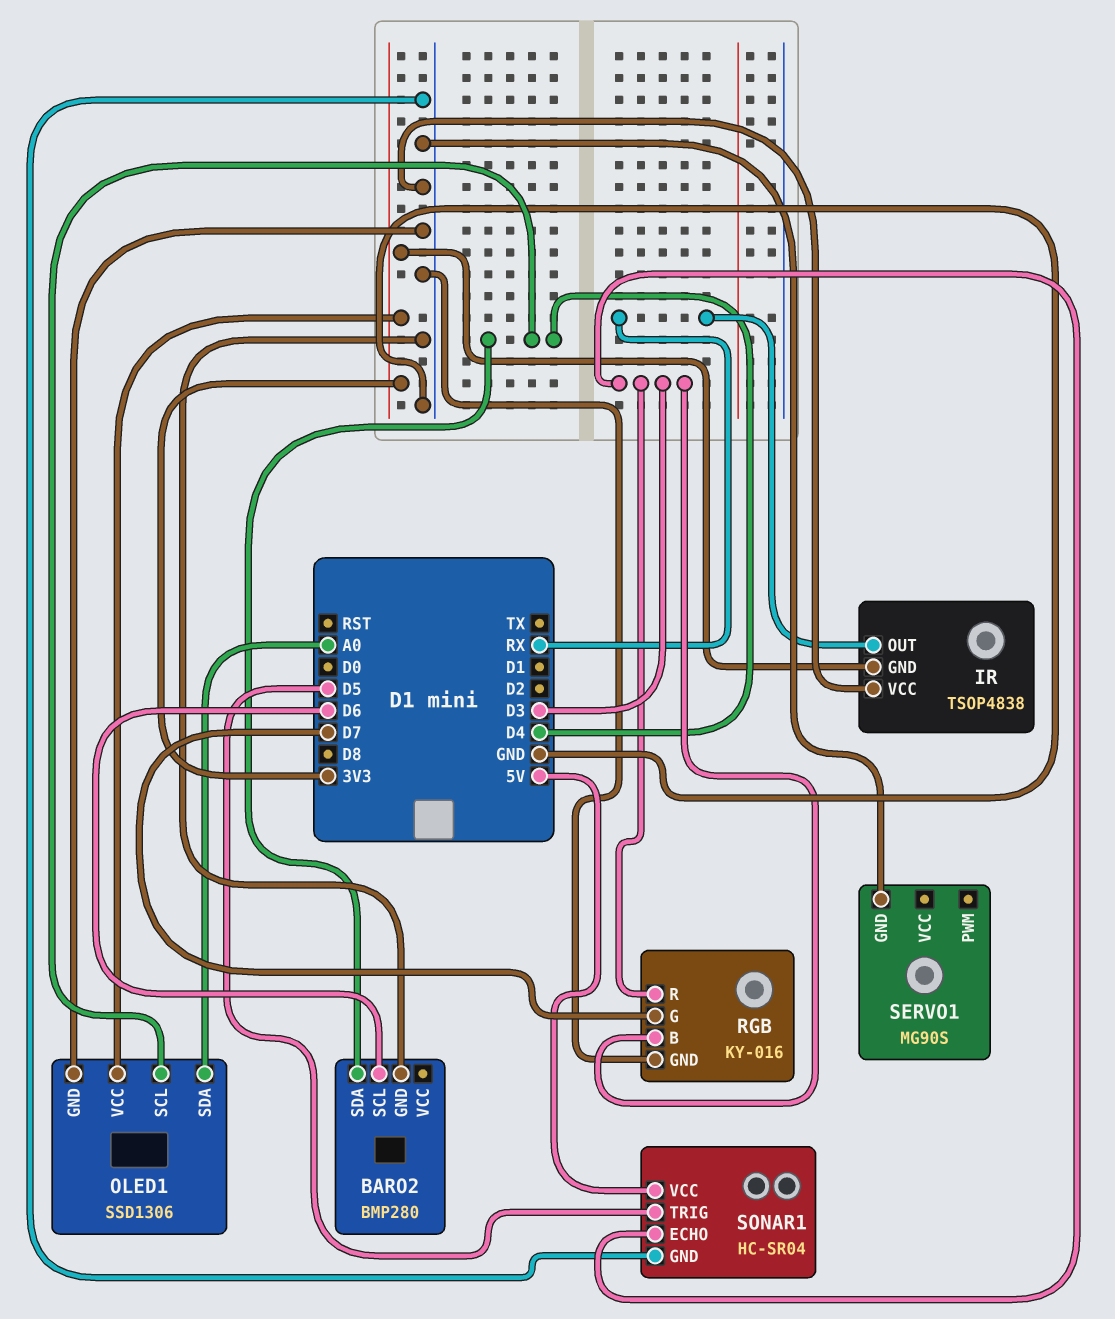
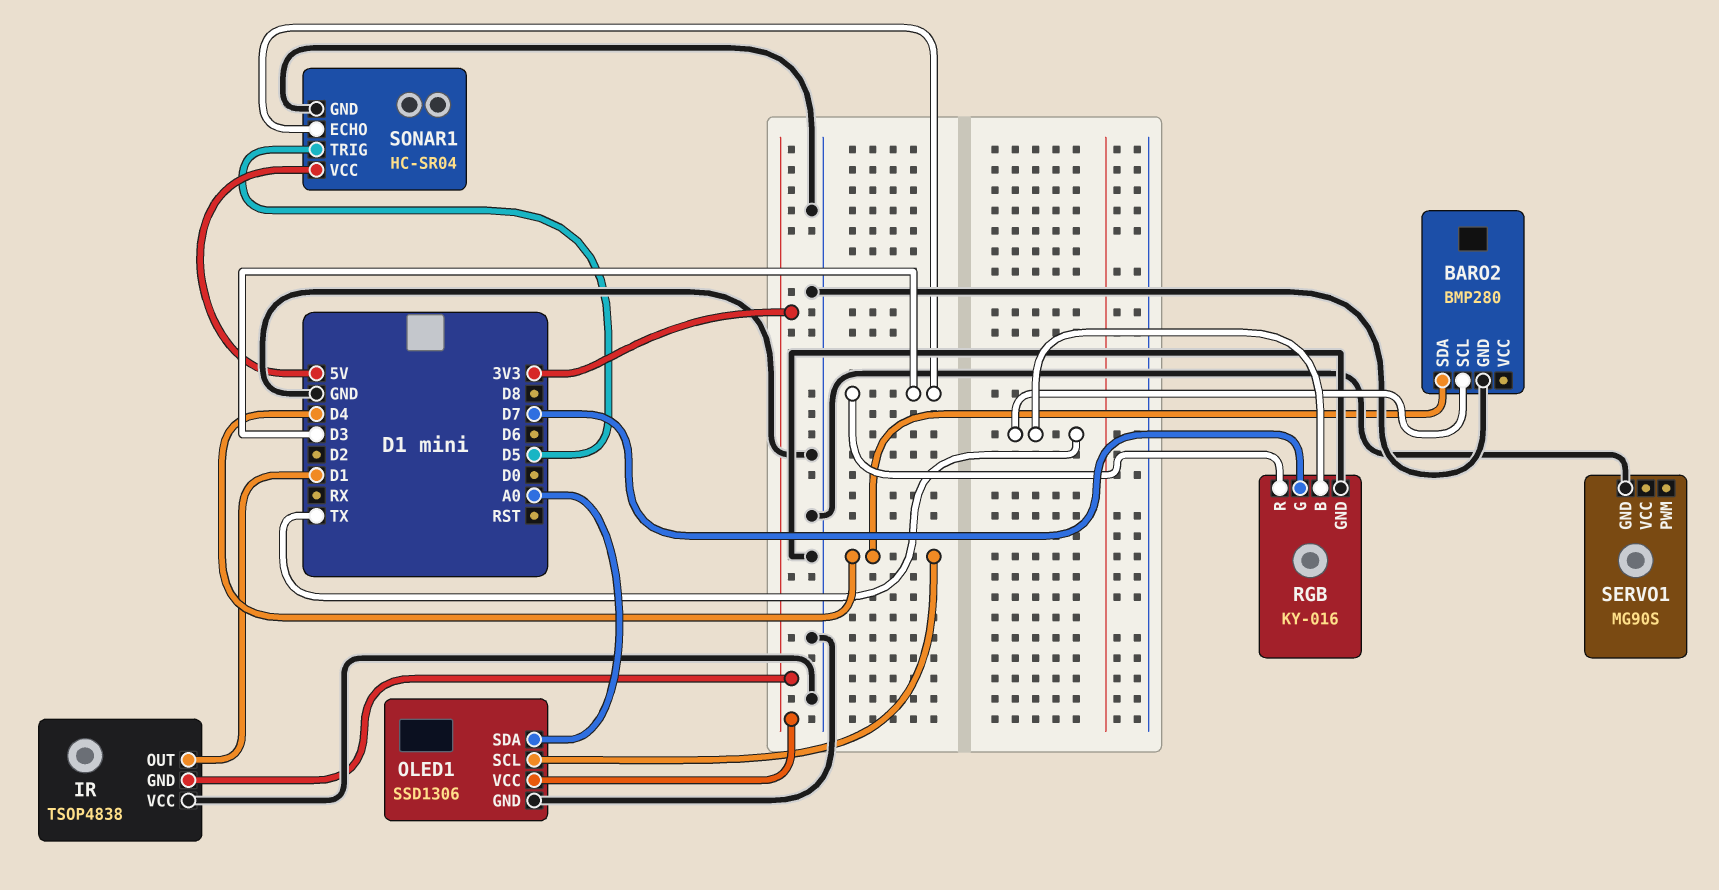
BARO2 pin SCL: D6 -> TX
IR pin OUT: RX -> D1
RGB pin B: D3 -> TX

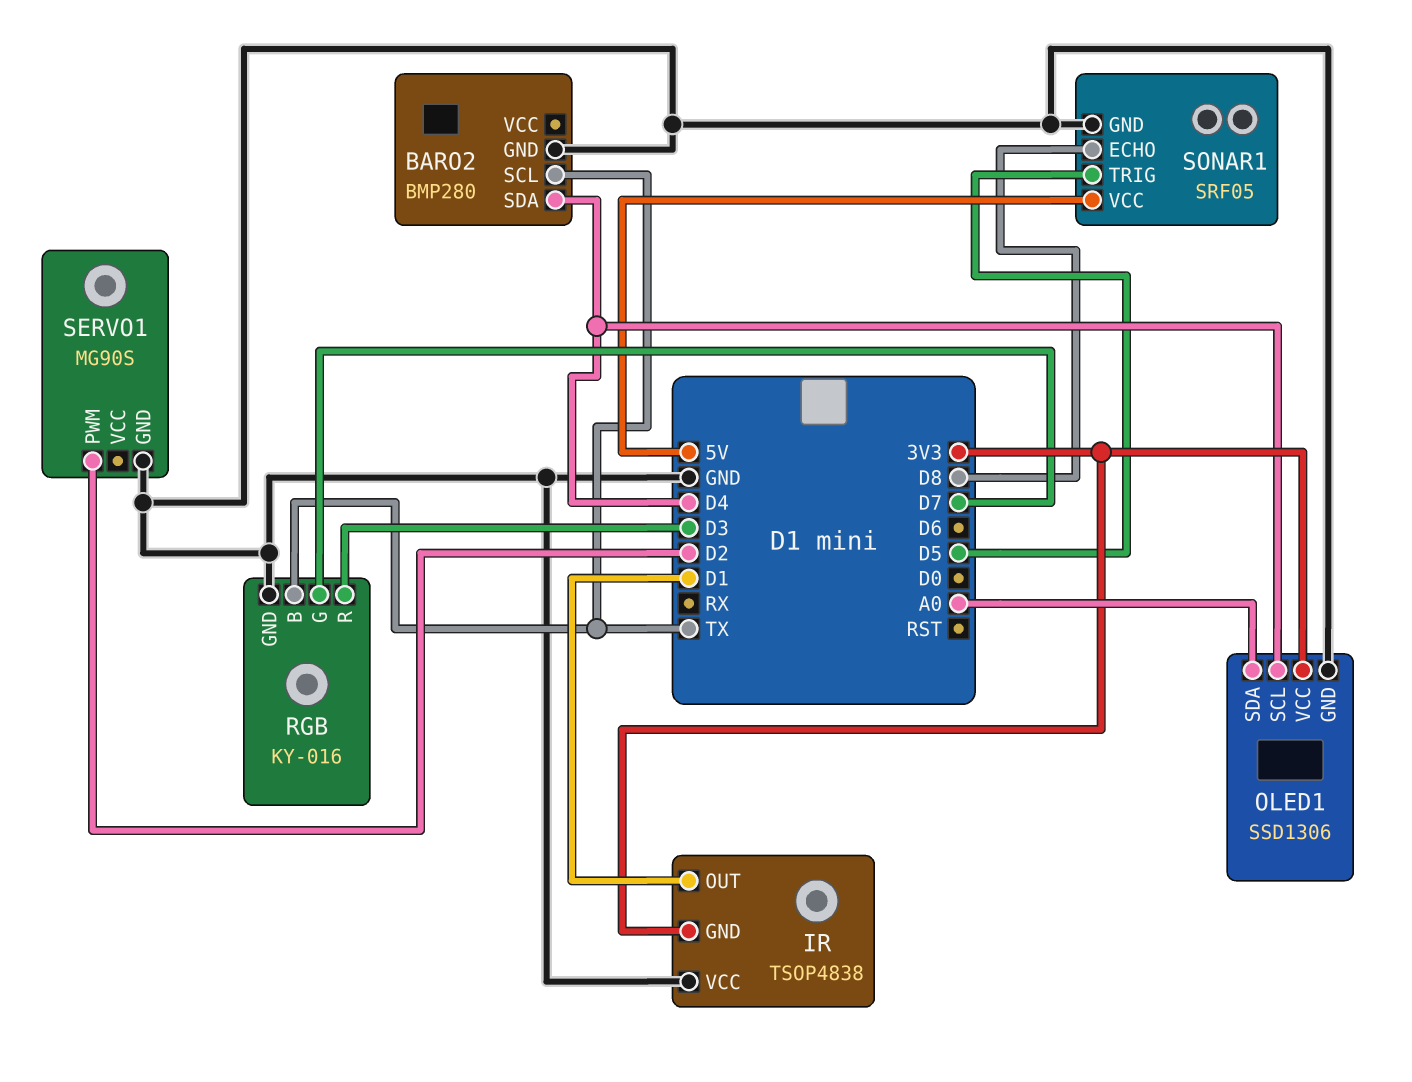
SERVO1 pin PWM: none -> D2
SONAR1: HC-SR04 -> SRF05
SONAR1 pin ECHO: D3 -> D8

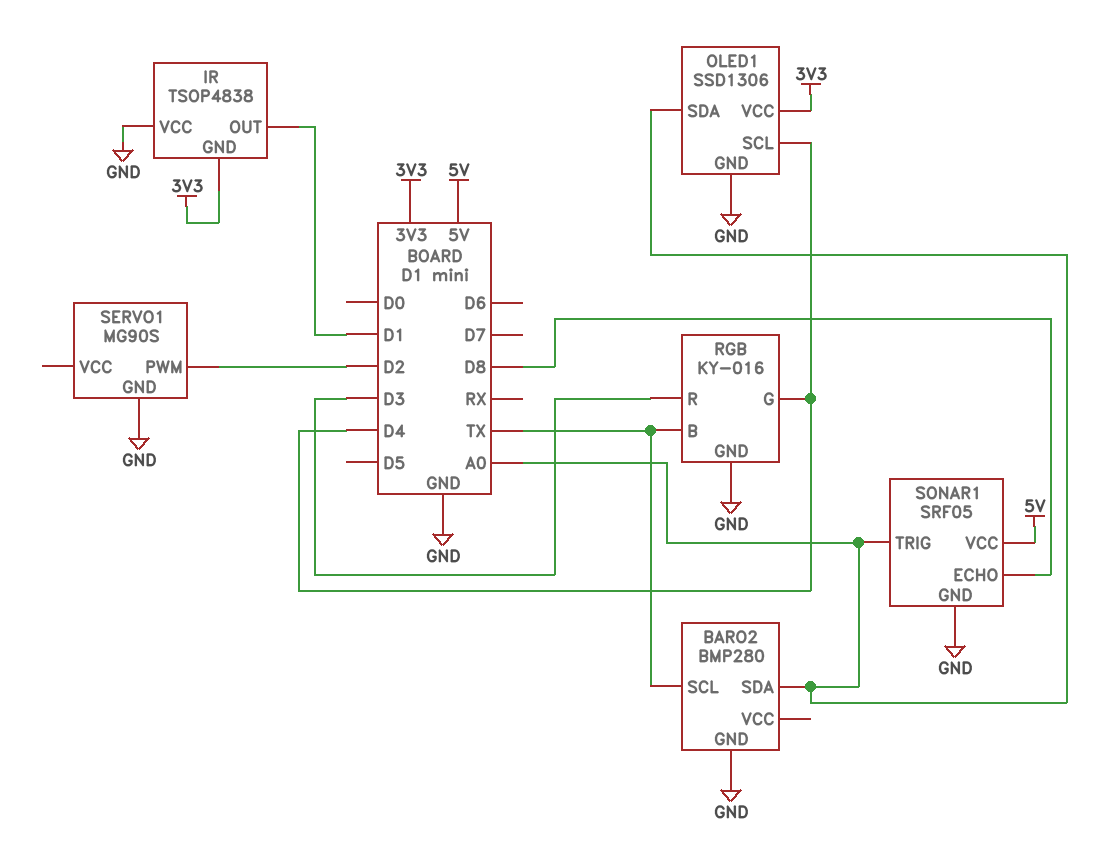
BARO2 pin SDA: D4 -> A0
RGB pin G: D7 -> D4
SONAR1 pin TRIG: D5 -> A0

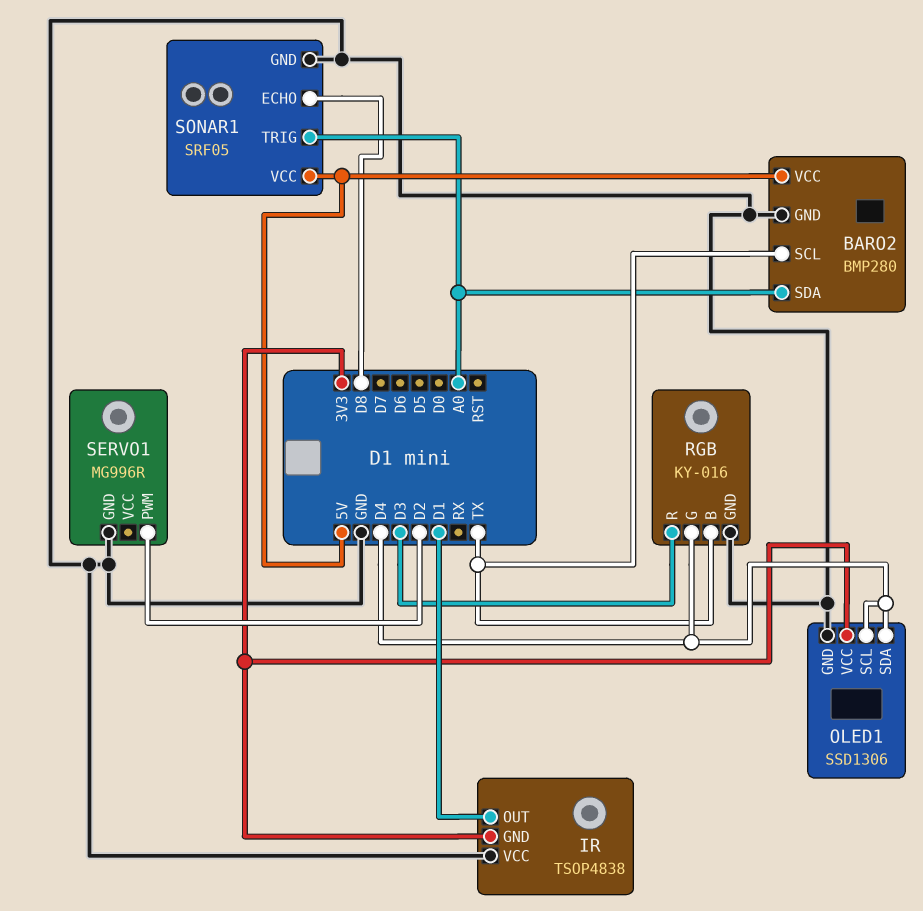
BARO2 pin VCC: none -> 5V
OLED1 pin SDA: A0 -> D4
SERVO1: MG90S -> MG996R

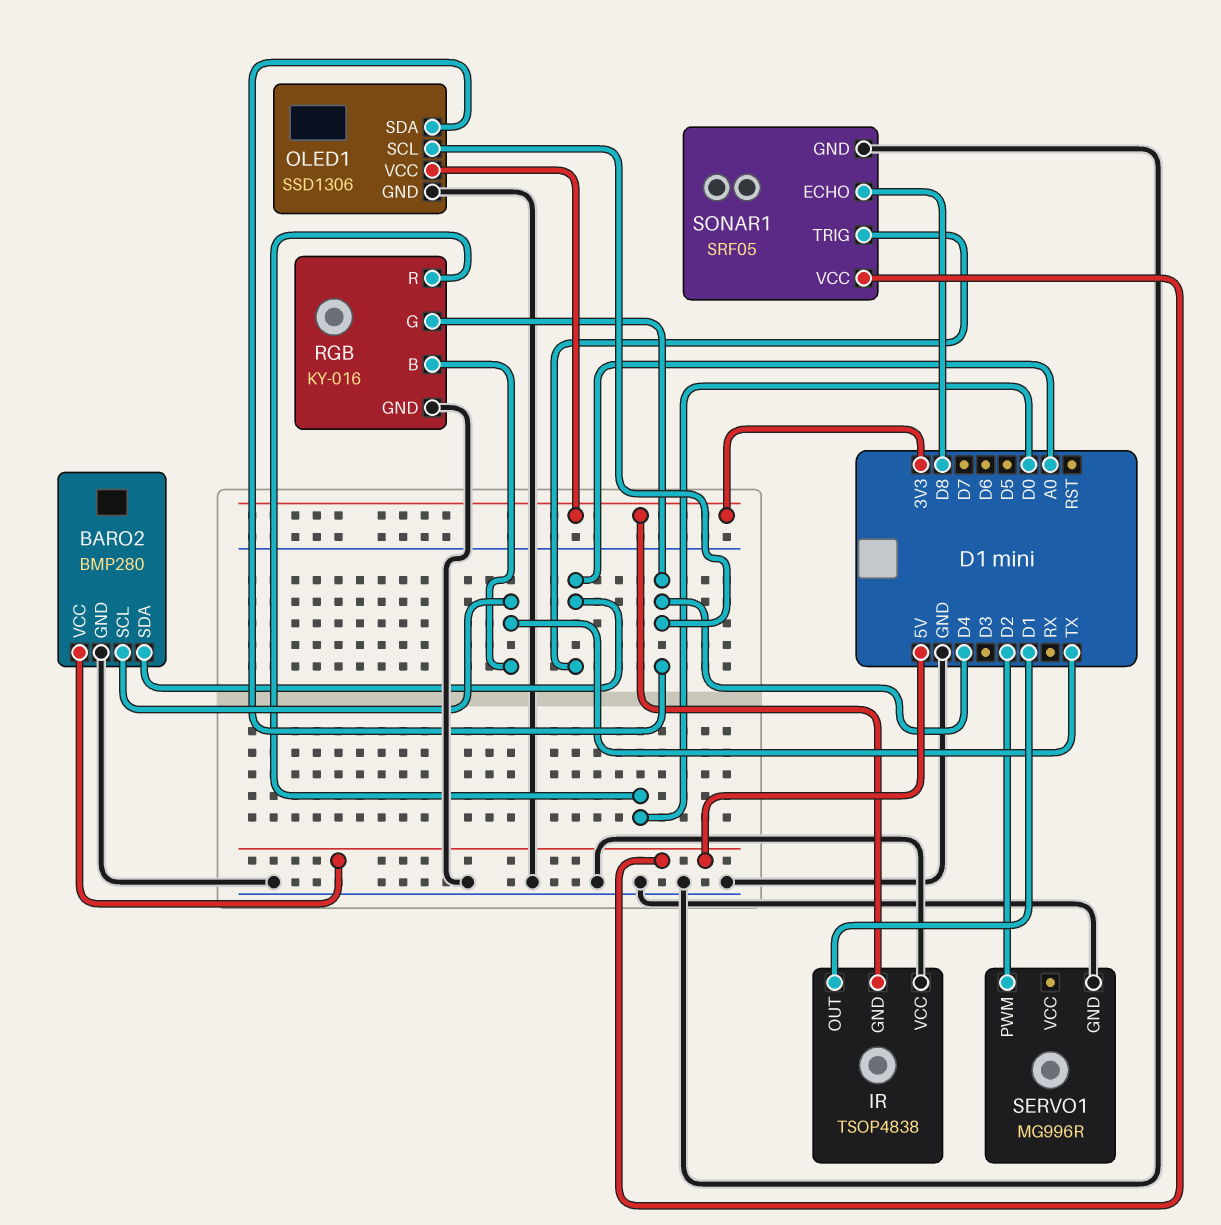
RGB pin R: D3 -> D0

